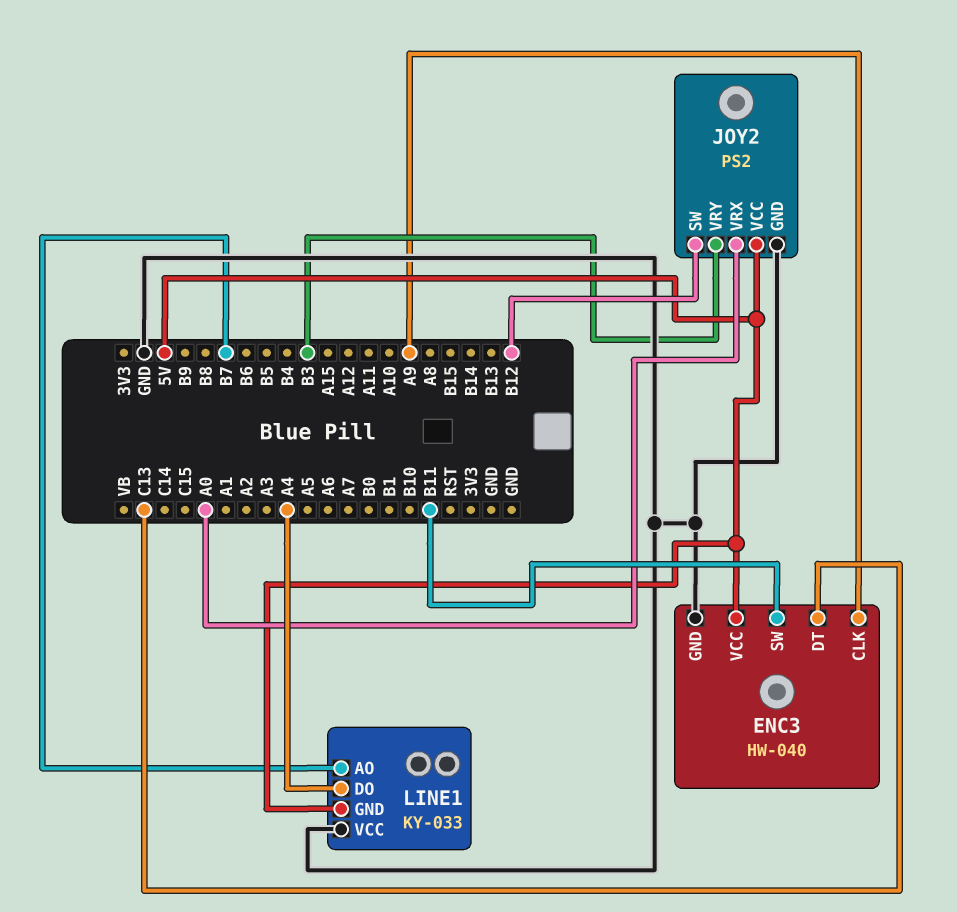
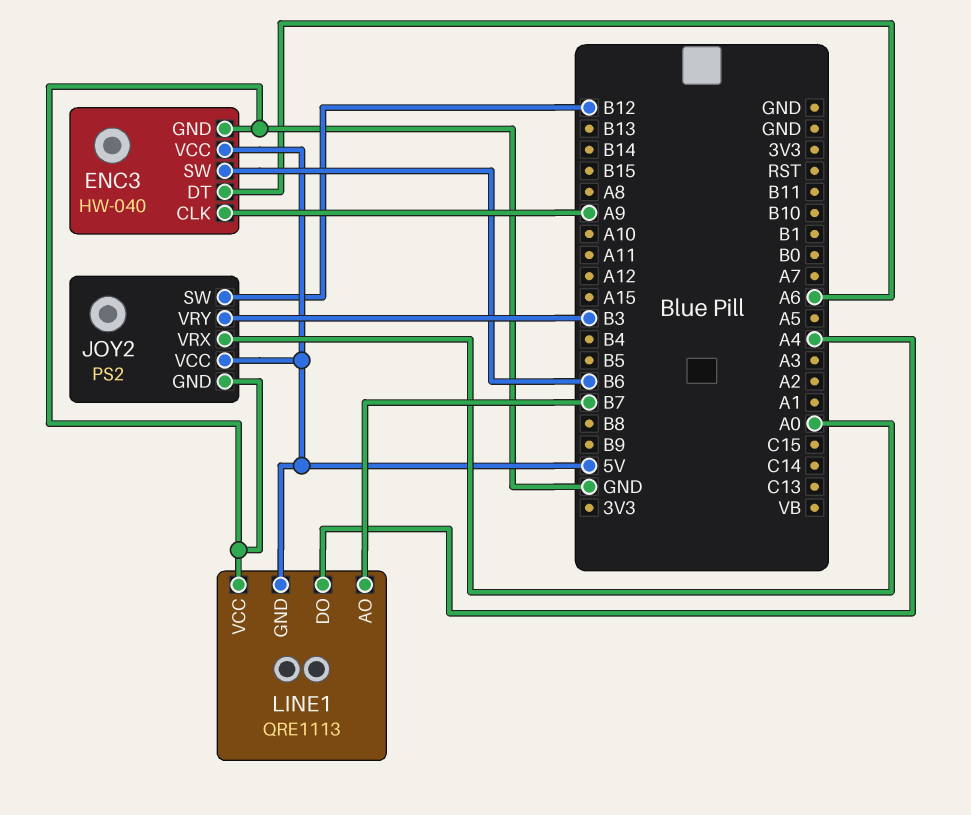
ENC3 pin DT: C13 -> A6
ENC3 pin SW: B11 -> B6
LINE1: KY-033 -> QRE1113

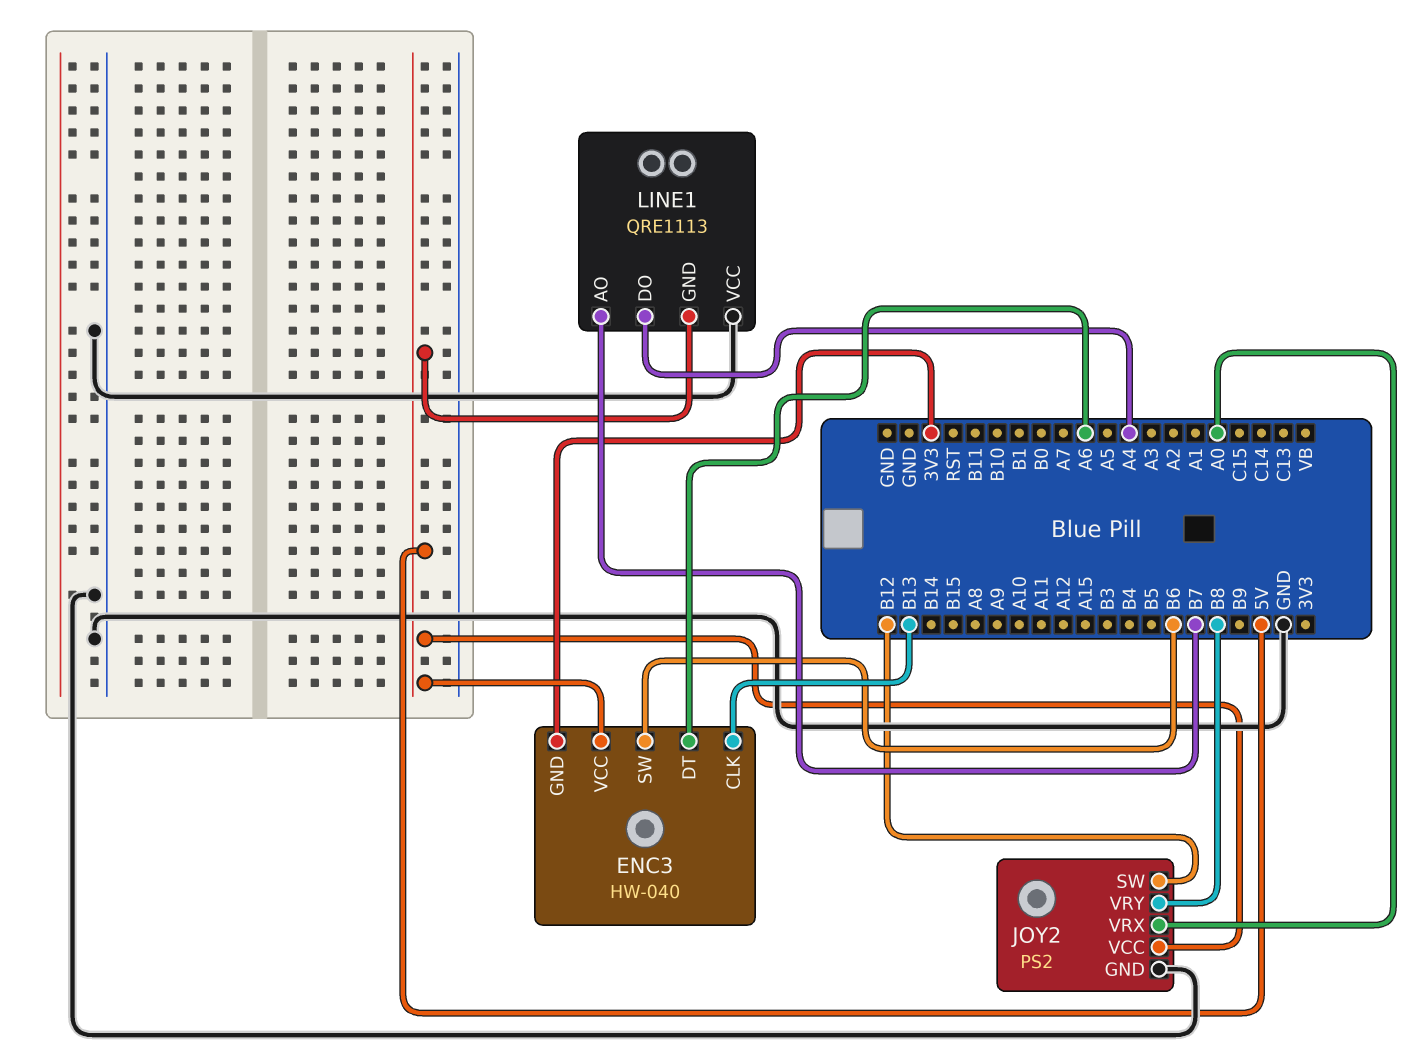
ENC3 pin CLK: A9 -> B13
ENC3 pin GND: GND -> 3V3
JOY2 pin VRY: B3 -> B8

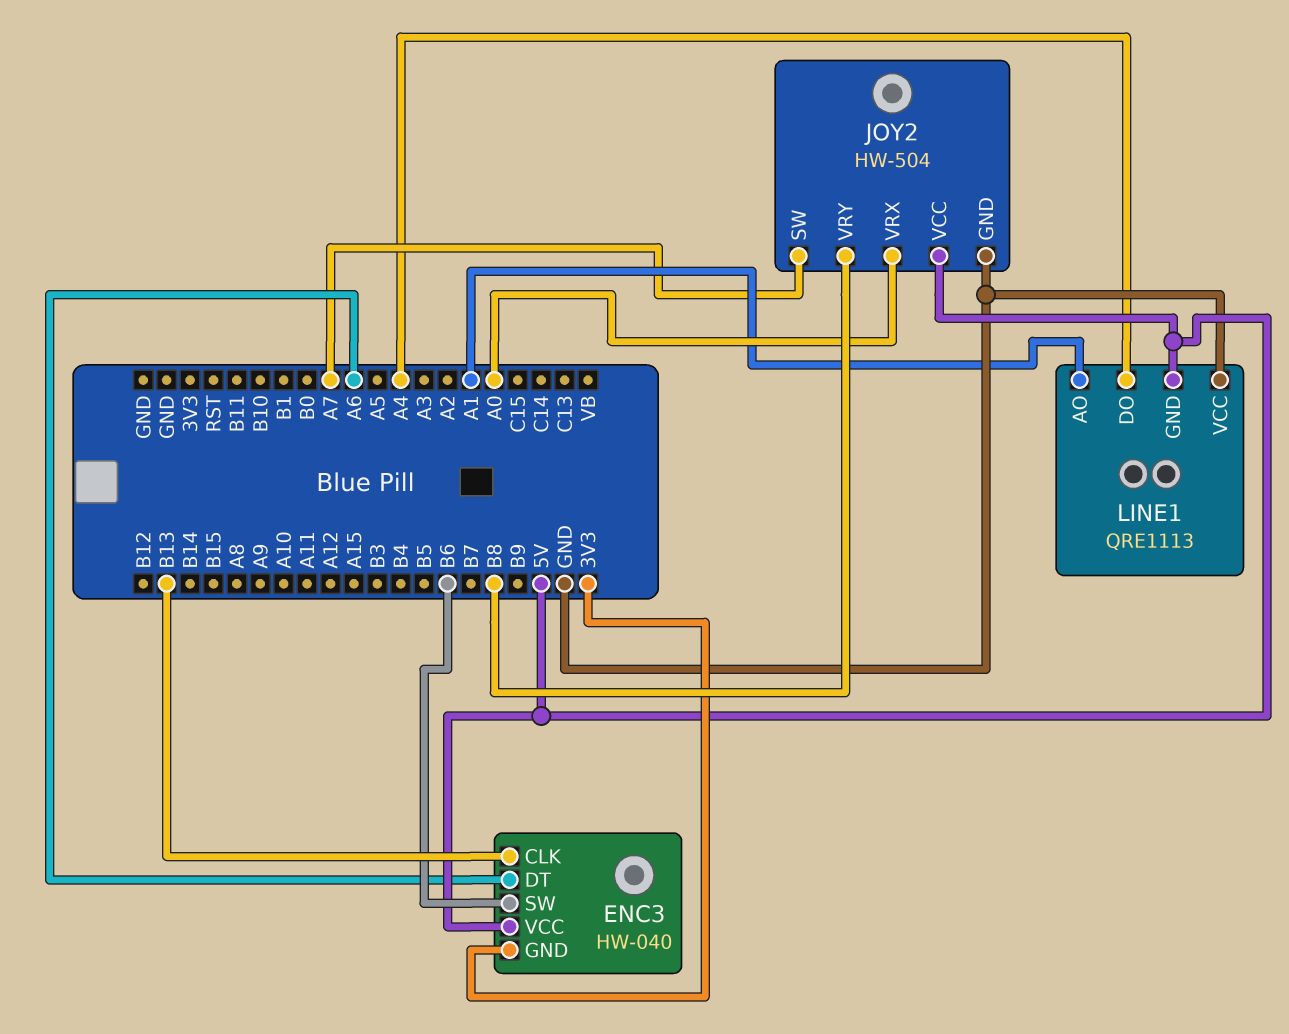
JOY2: PS2 -> HW-504
JOY2 pin SW: B12 -> A7
LINE1 pin AO: B7 -> A1

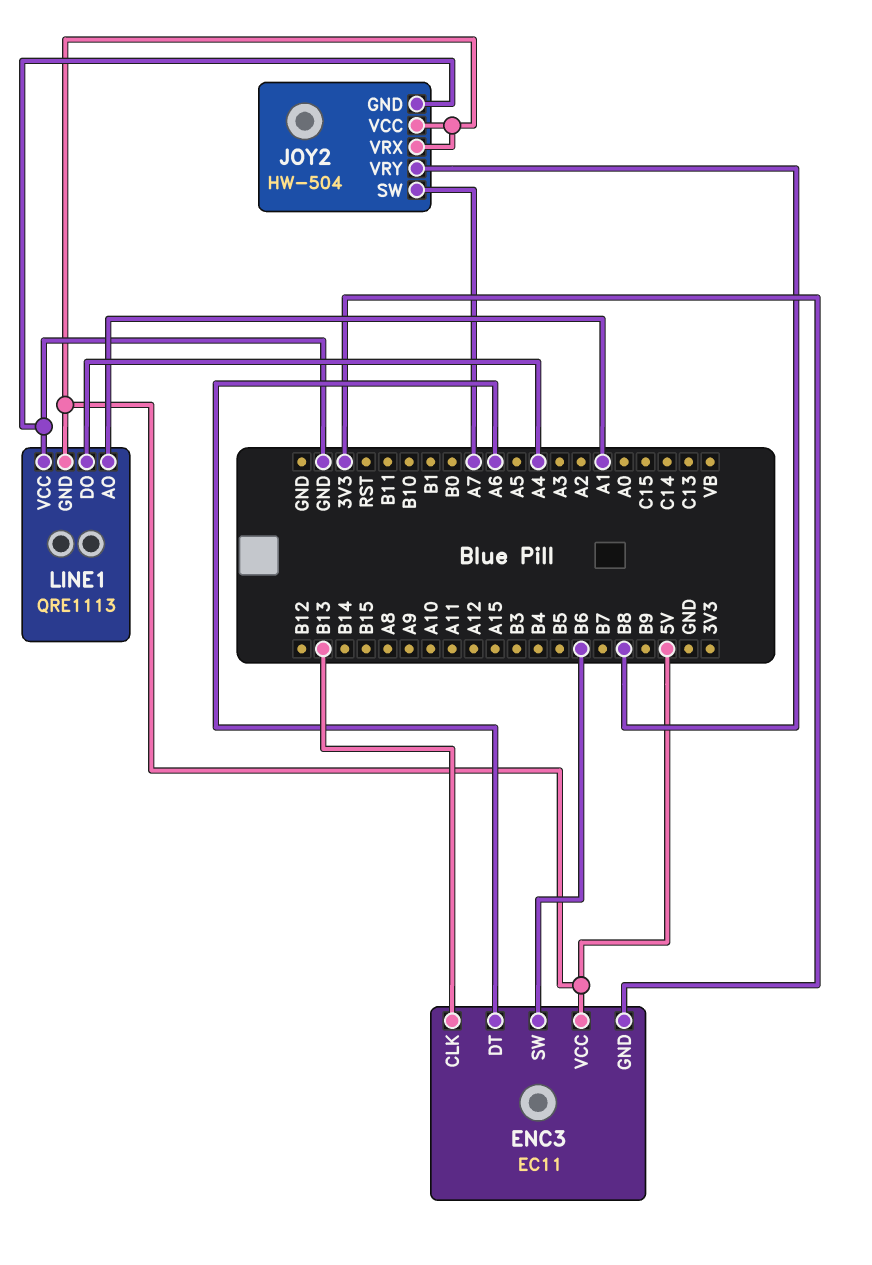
ENC3: HW-040 -> EC11
JOY2 pin VRX: A0 -> 5V

